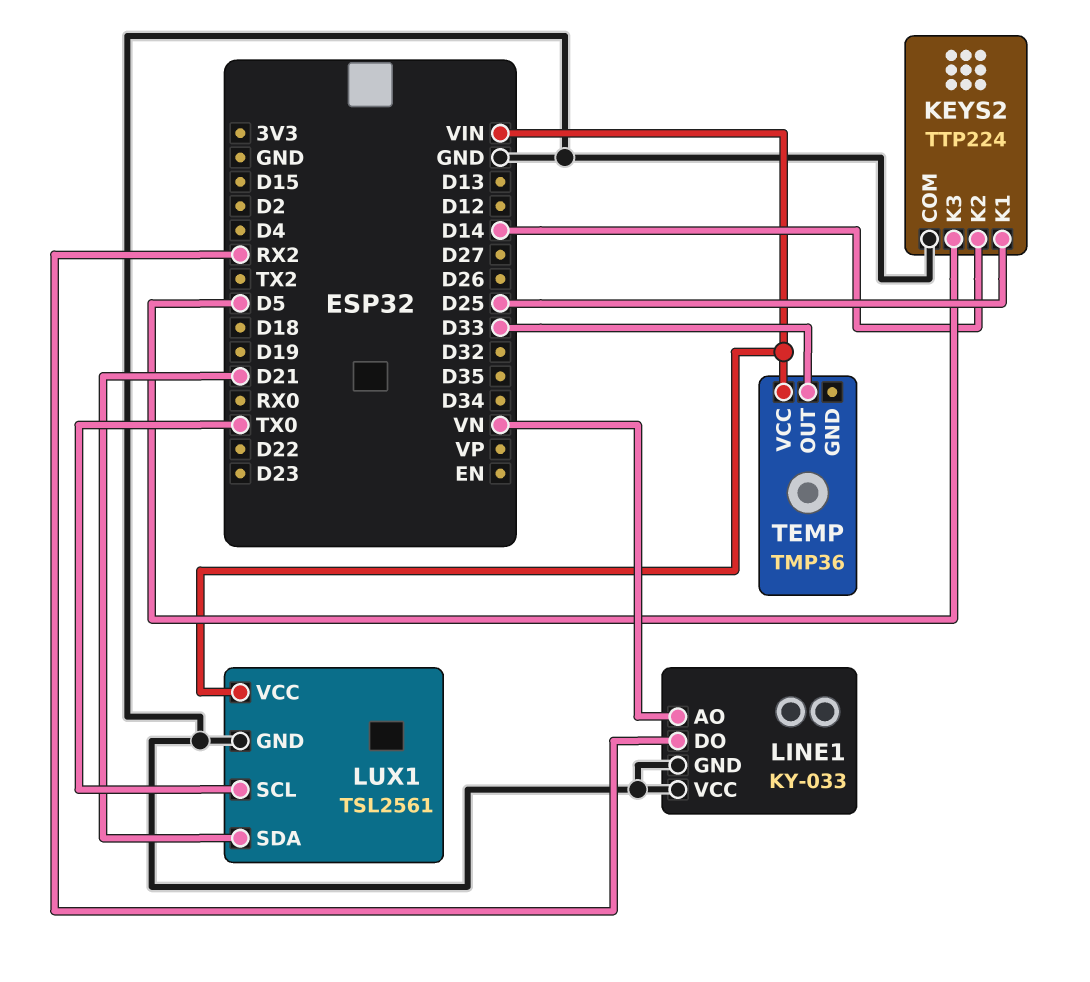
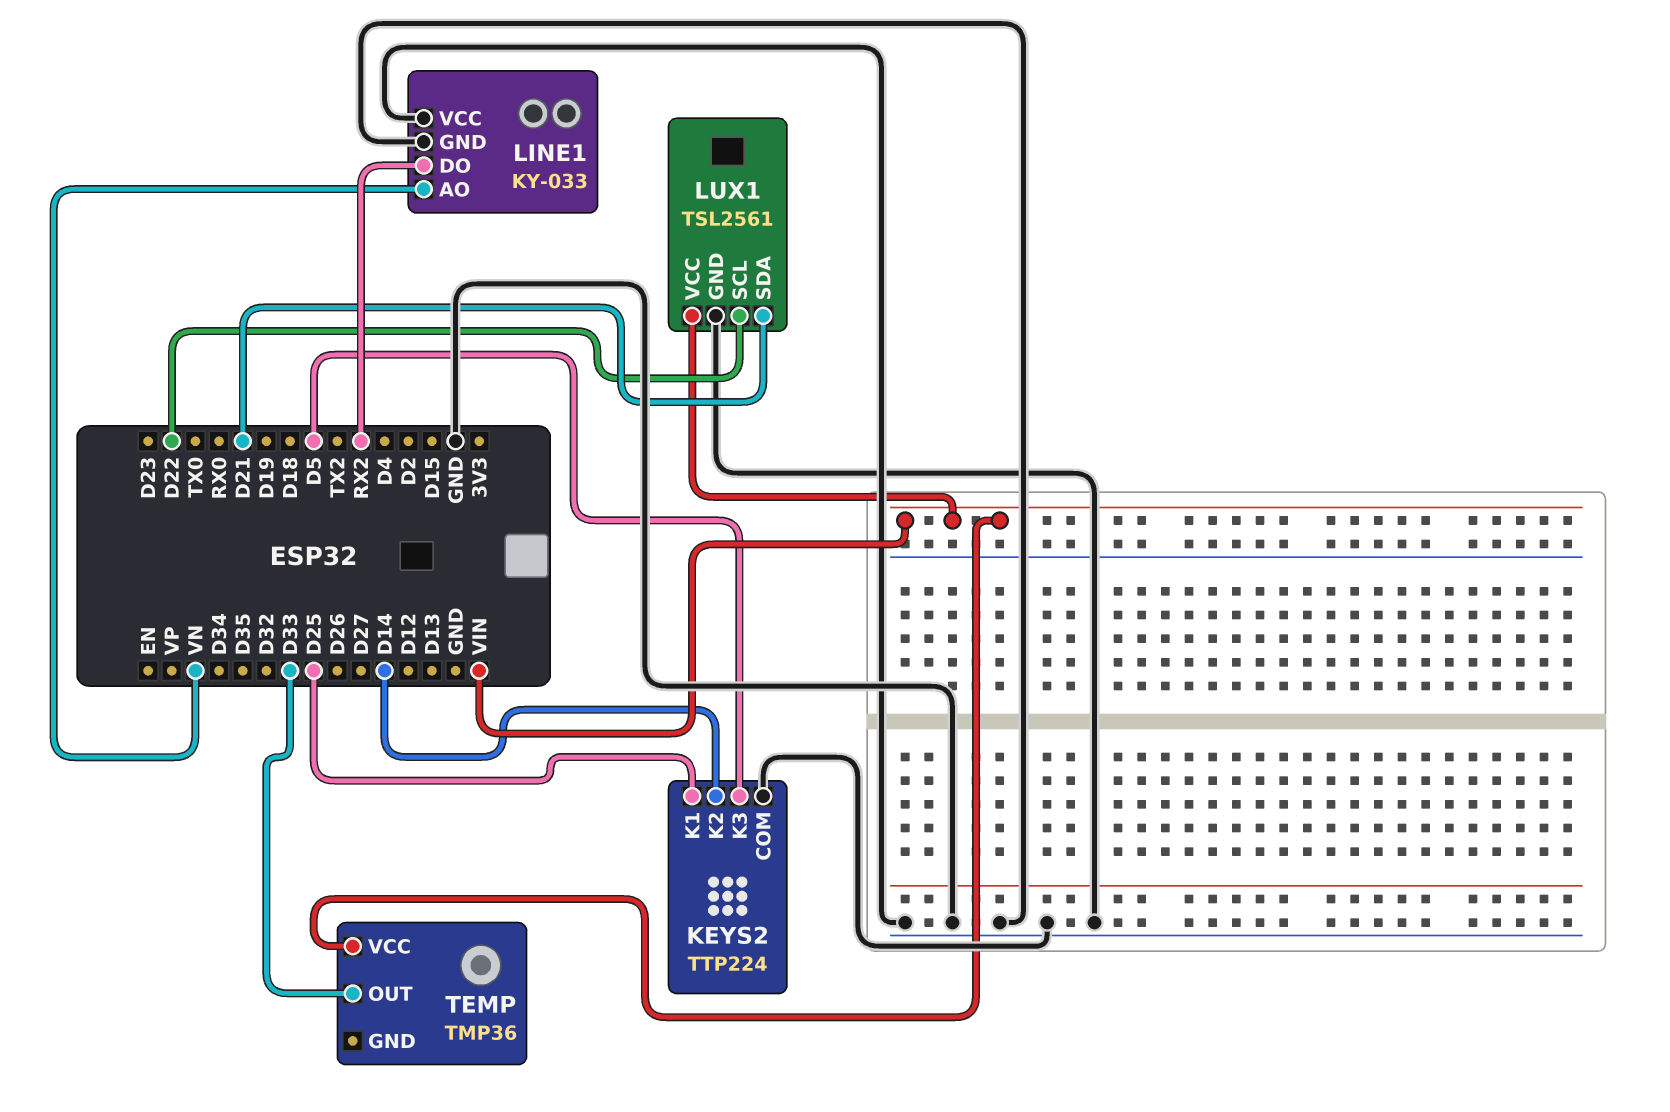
LUX1 pin SCL: TX0 -> D22

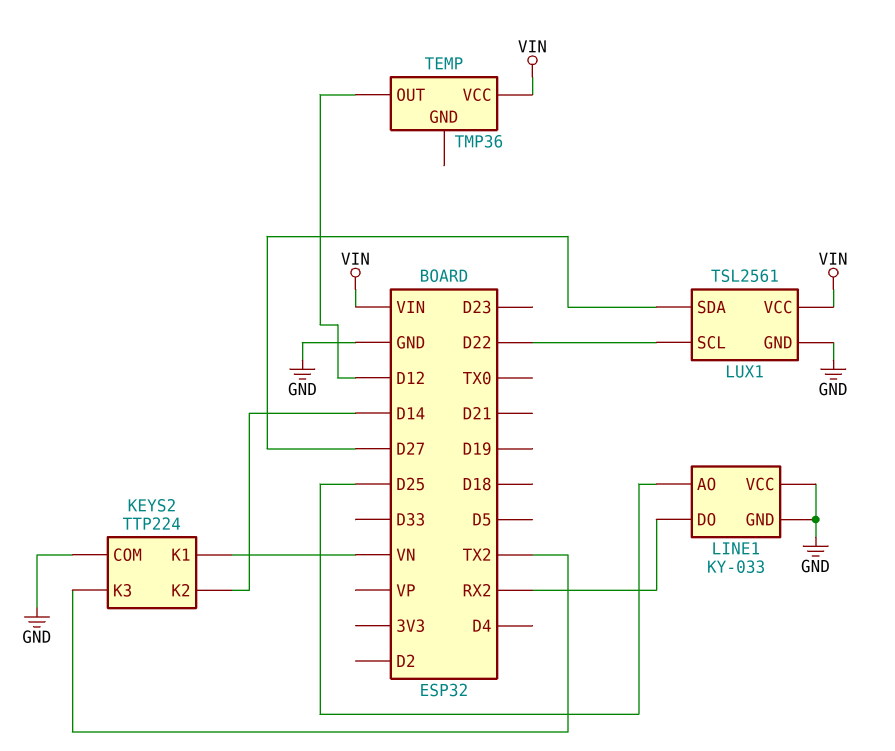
KEYS2 pin K1: D25 -> VN
KEYS2 pin K3: D5 -> TX2
LINE1 pin AO: VN -> D25
LUX1 pin SDA: D21 -> D27
TEMP pin OUT: D33 -> D12

